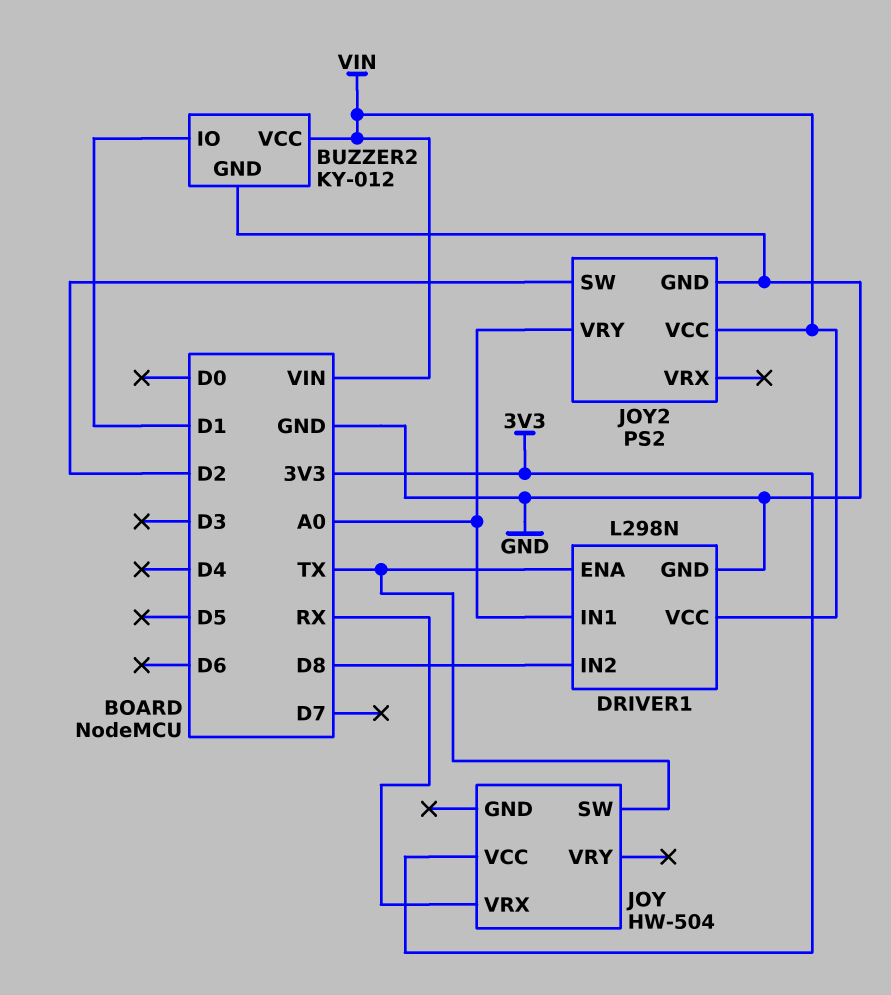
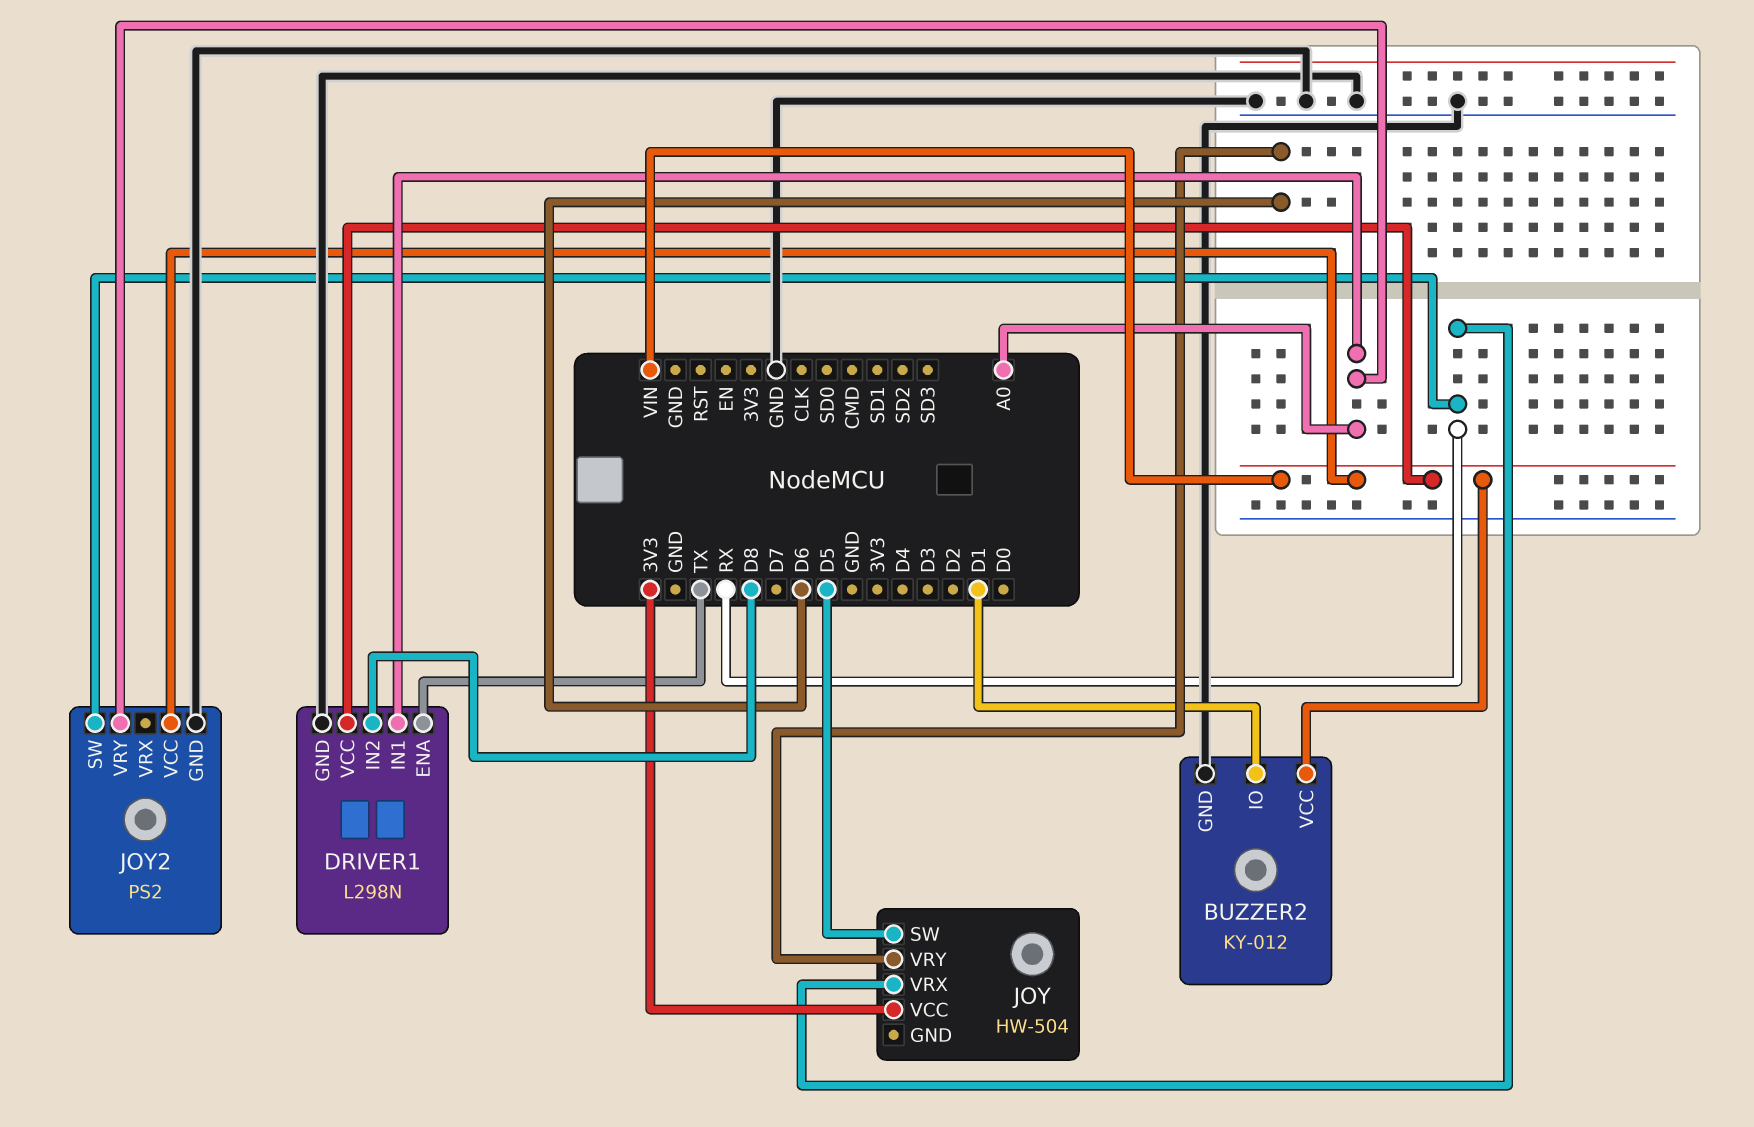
JOY pin SW: TX -> D5
JOY pin VRY: none -> D6
JOY2 pin SW: D2 -> RX

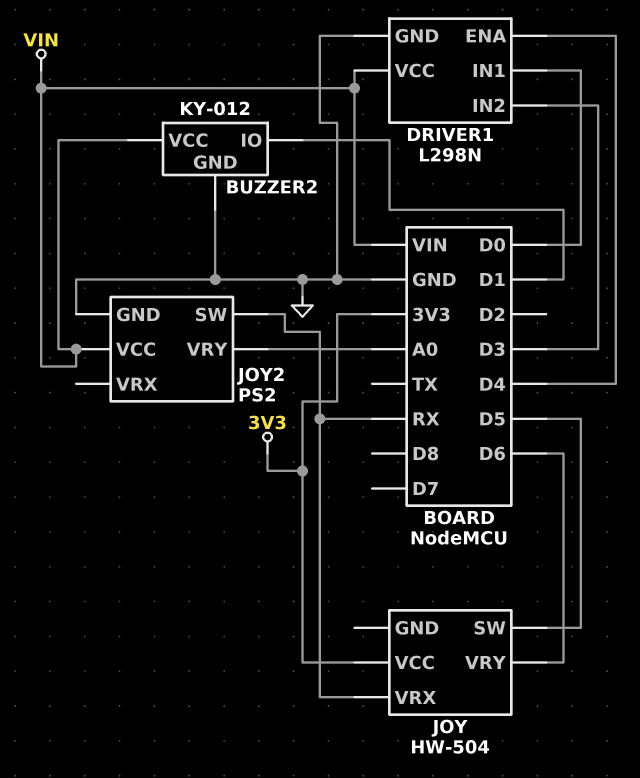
DRIVER1 pin ENA: TX -> D4
DRIVER1 pin IN1: A0 -> D0
DRIVER1 pin IN2: D8 -> D3

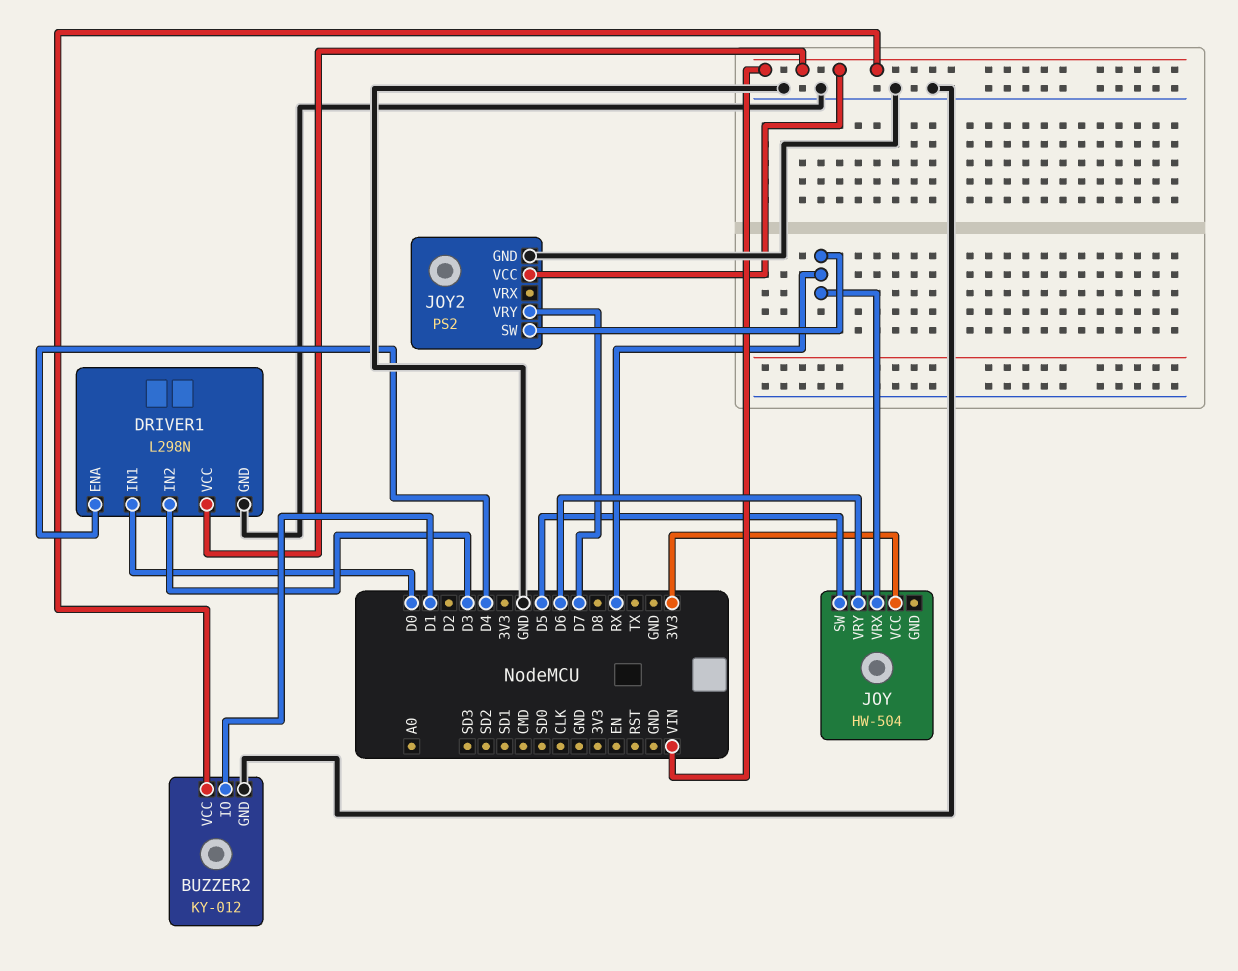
JOY2 pin VRY: A0 -> D7

